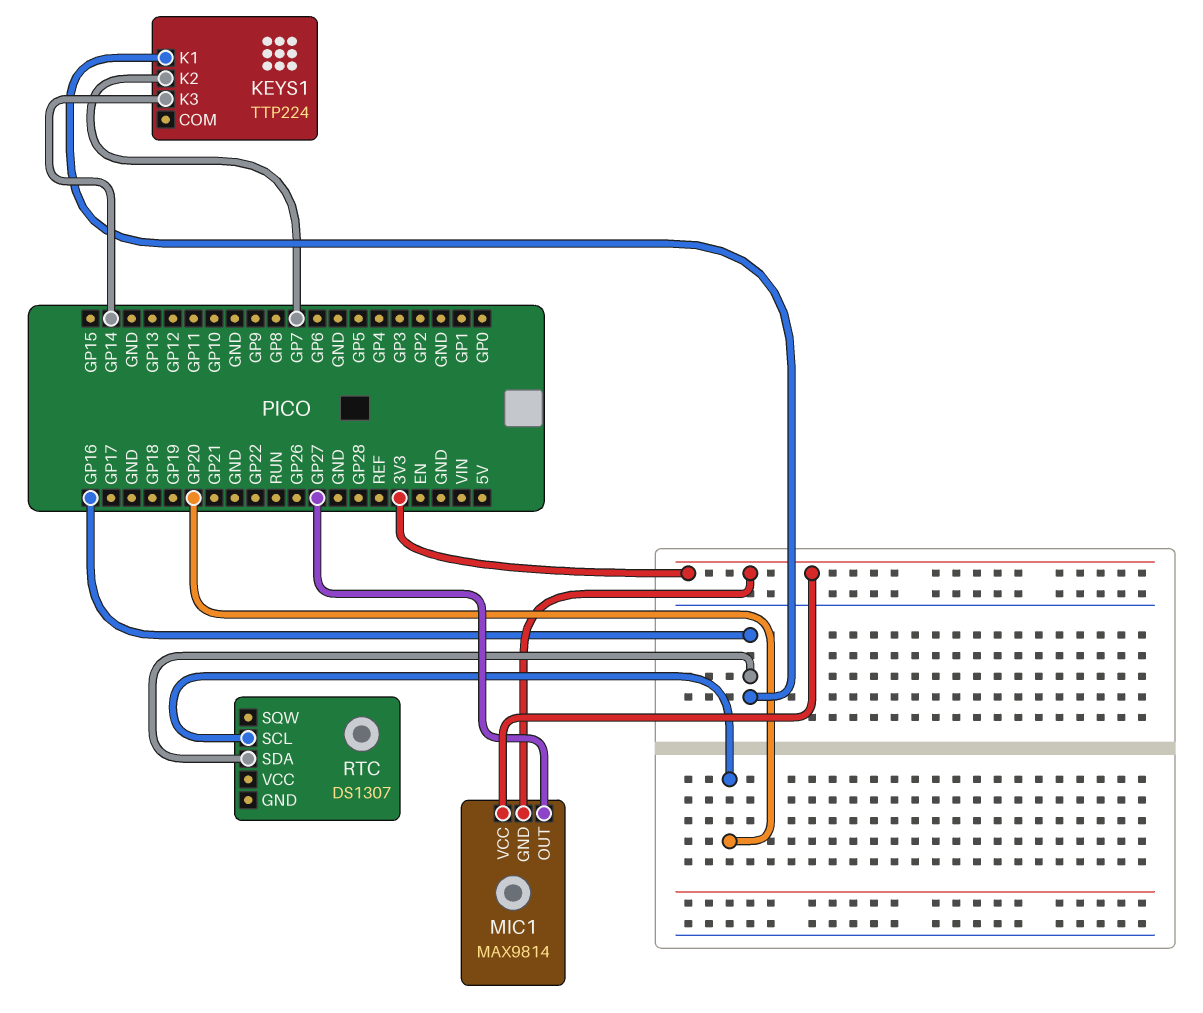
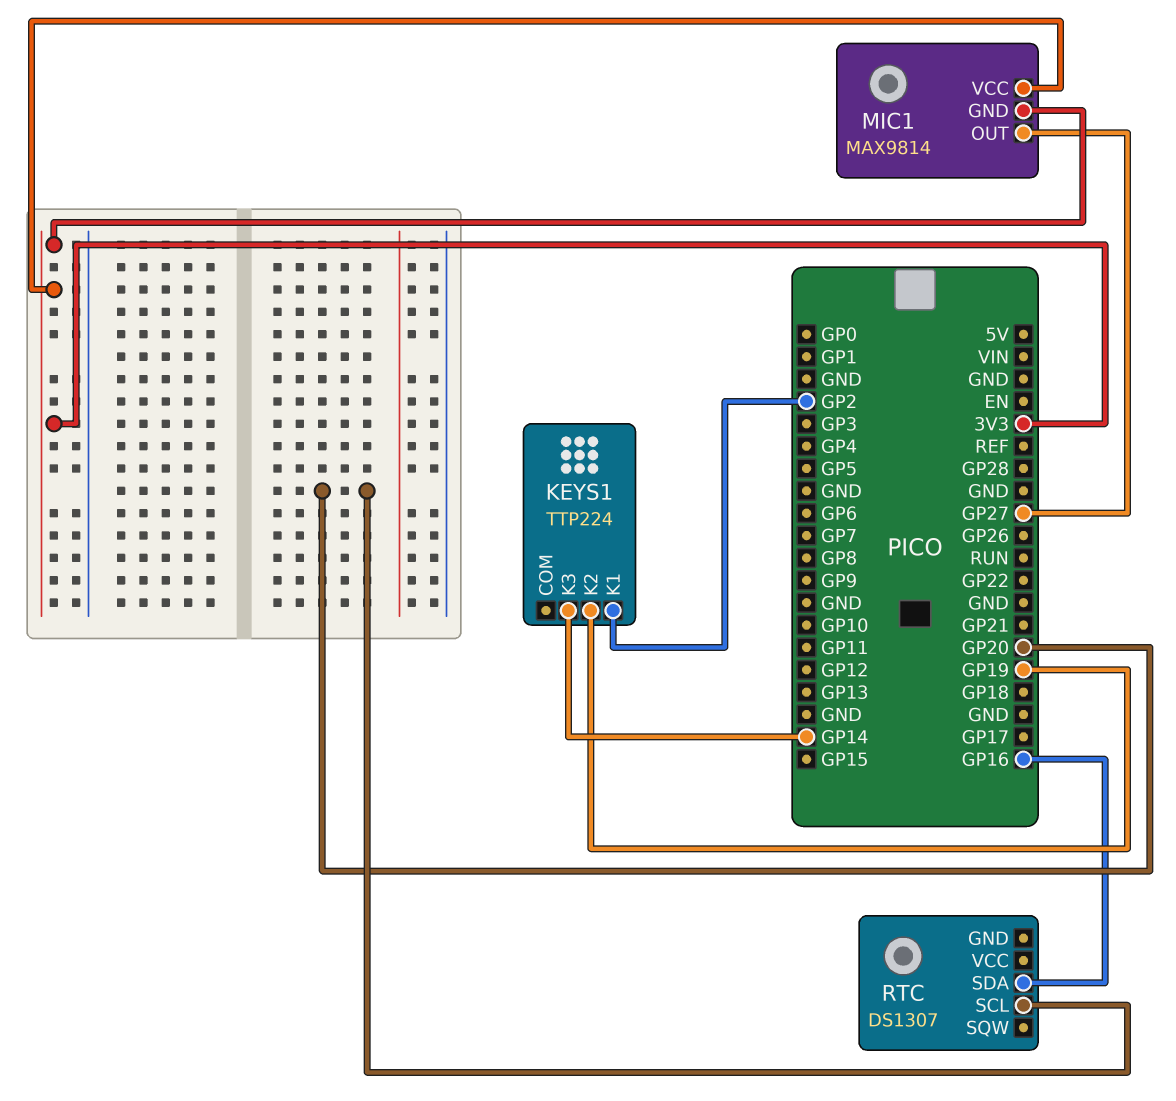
KEYS1 pin K1: GP16 -> GP2
KEYS1 pin K2: GP7 -> GP19

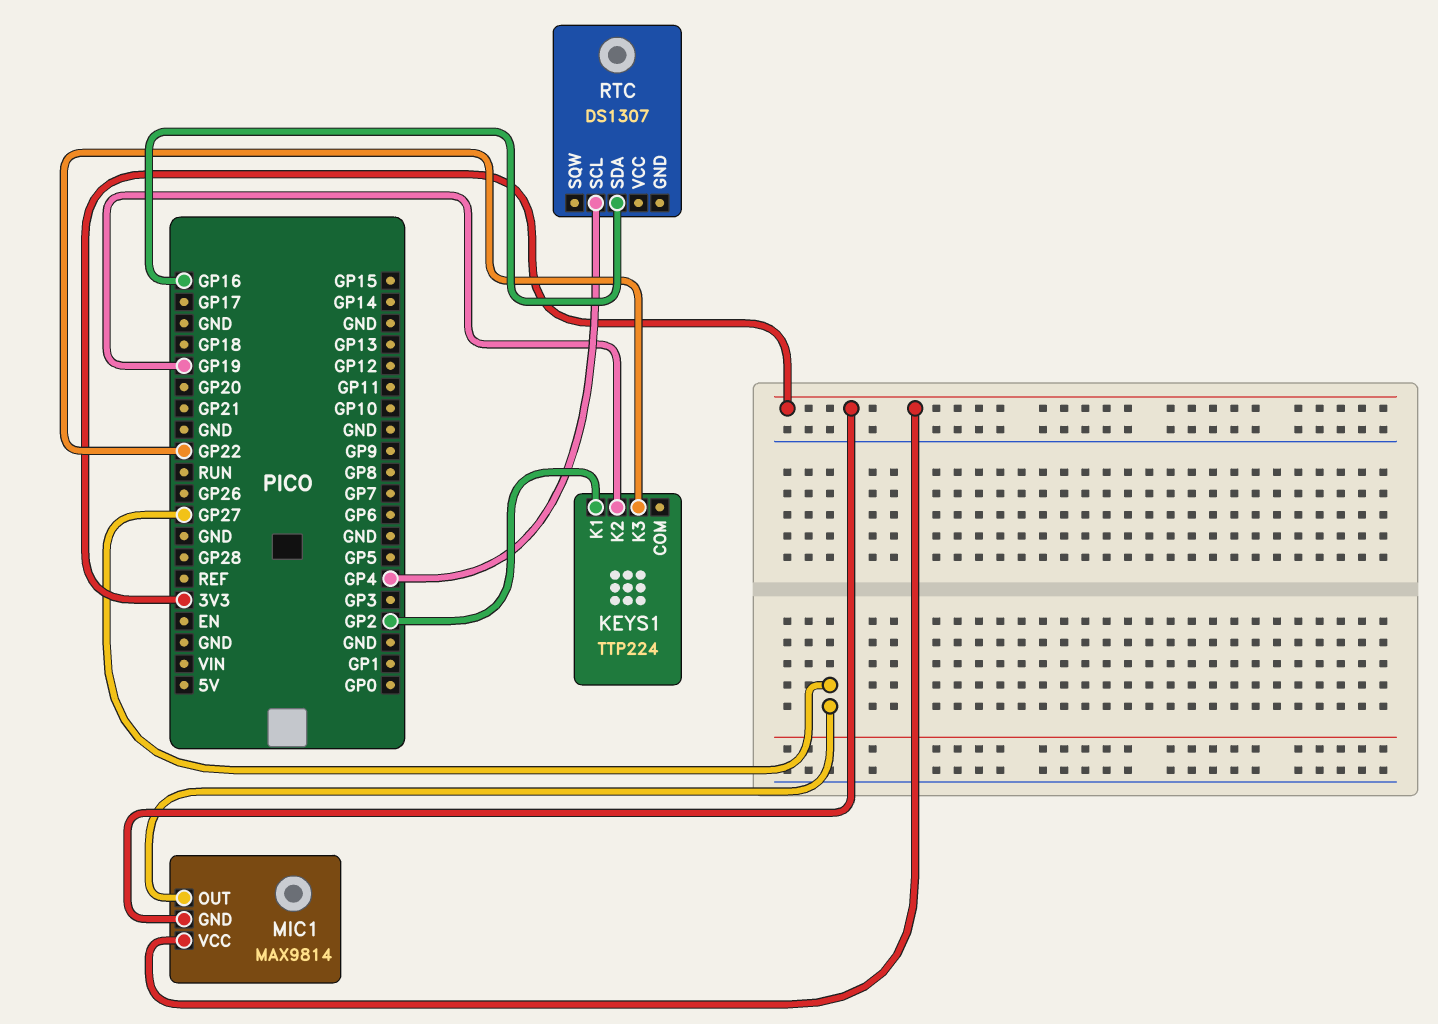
KEYS1 pin K3: GP14 -> GP22
RTC pin SCL: GP20 -> GP4

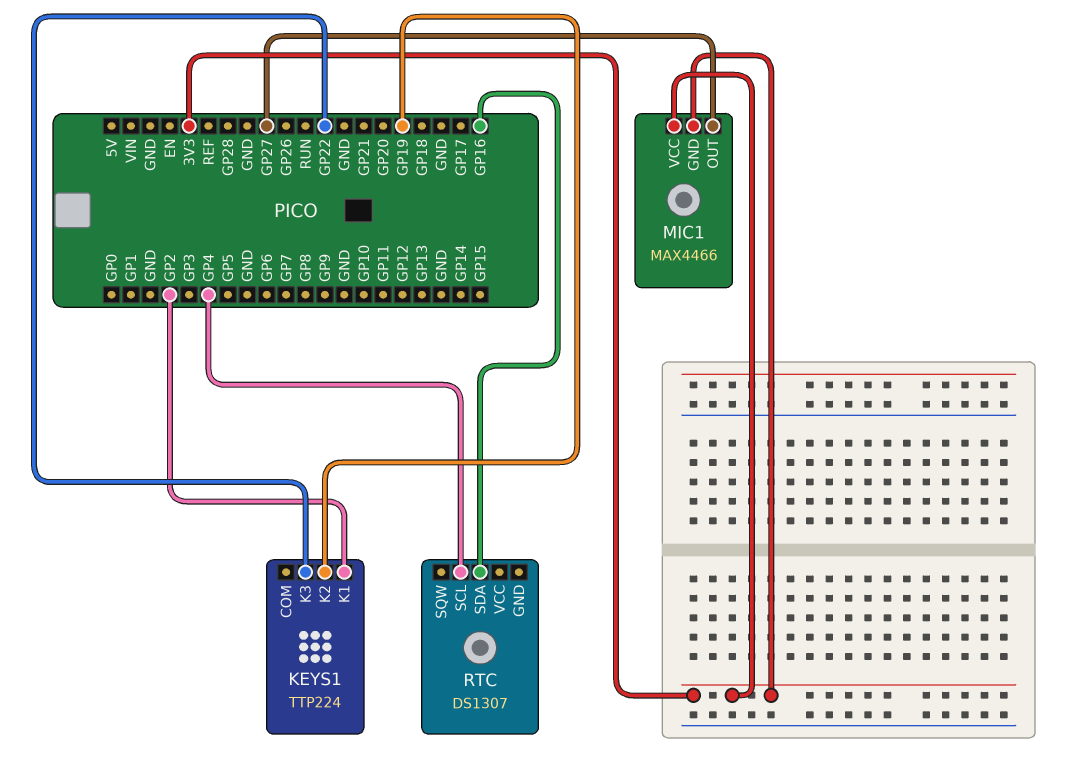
MIC1: MAX9814 -> MAX4466

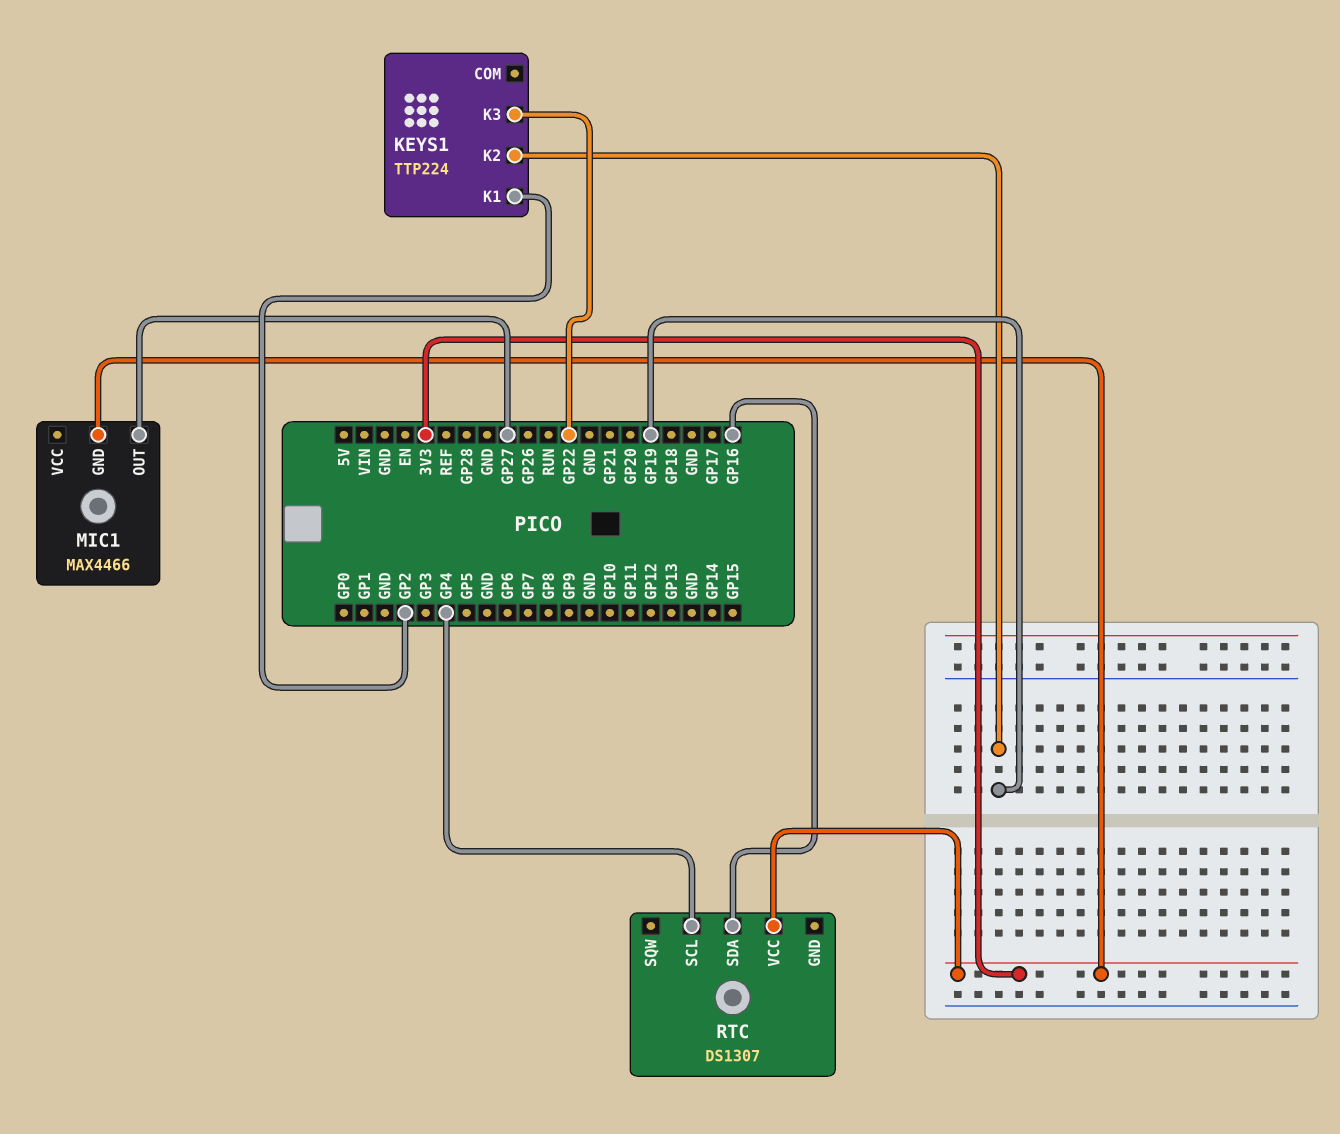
MIC1 pin VCC: 3V3 -> none
RTC pin VCC: none -> 3V3

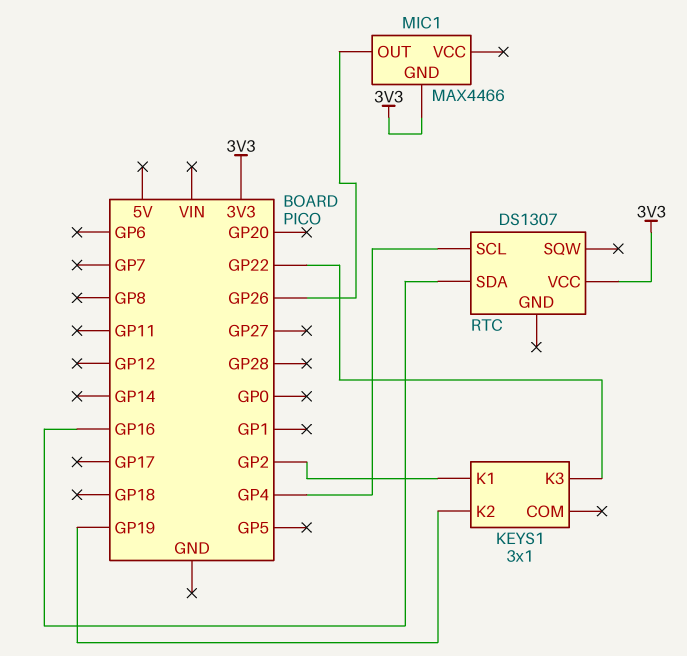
KEYS1: TTP224 -> 3x1
MIC1 pin OUT: GP27 -> GP26

